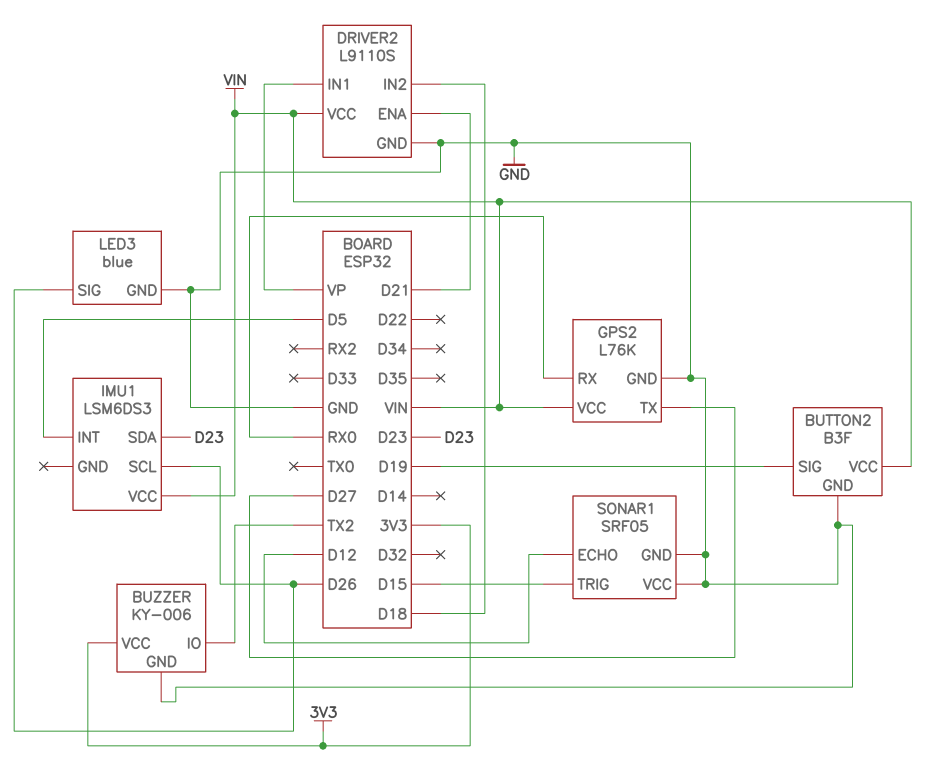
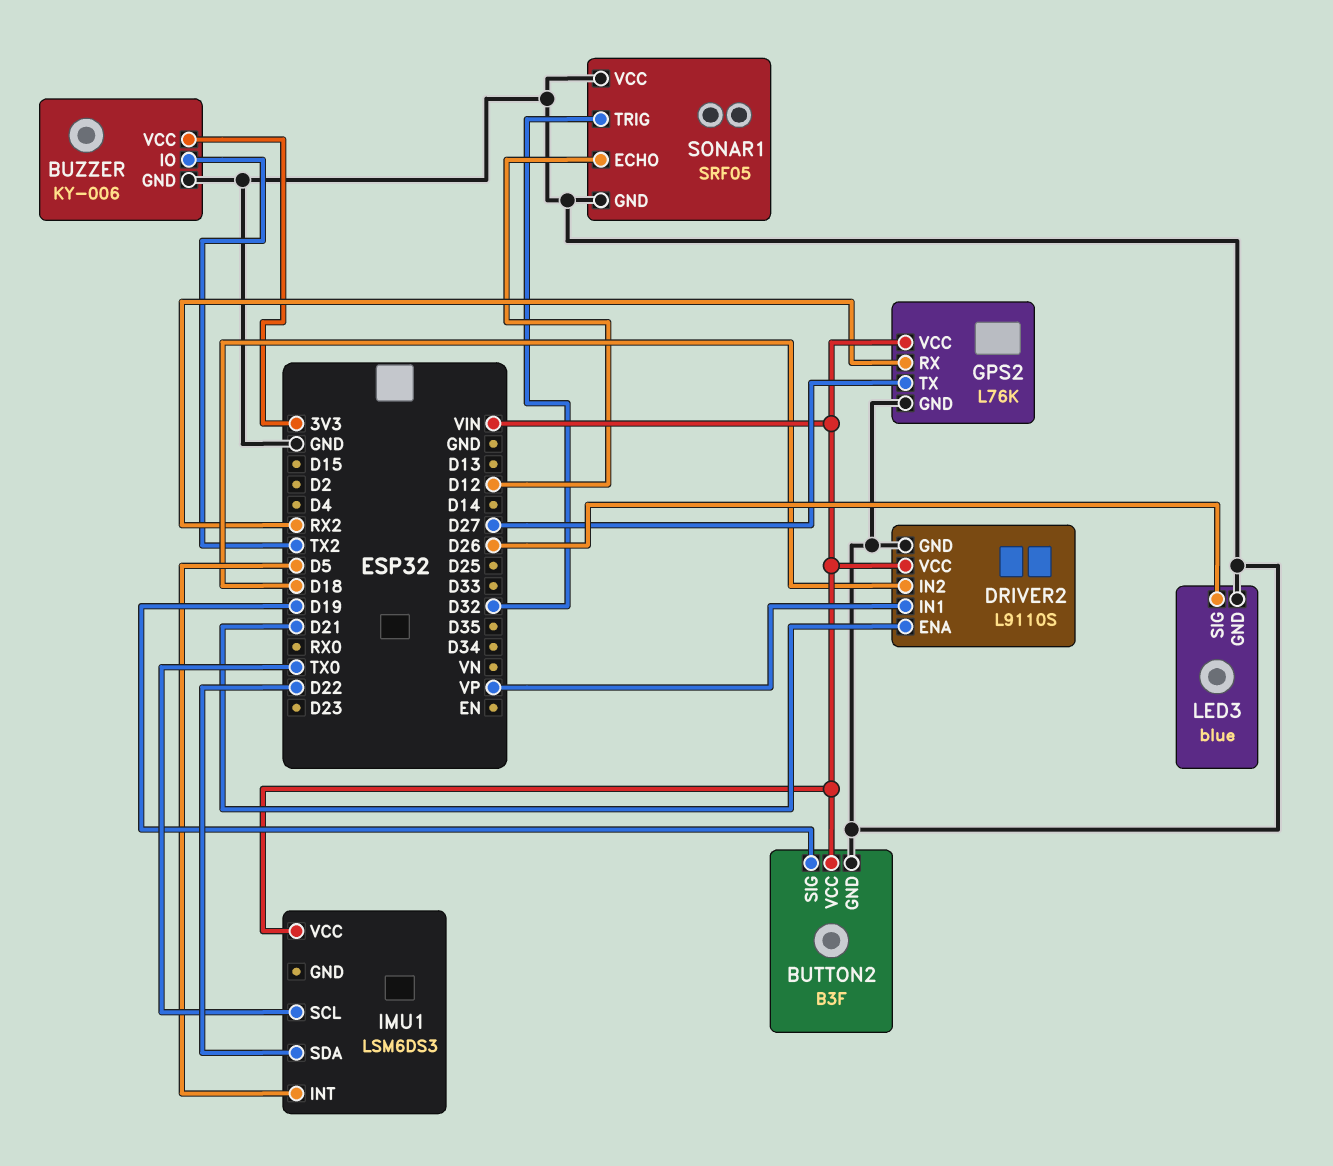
GPS2 pin RX: RX0 -> RX2
IMU1 pin SCL: D26 -> TX0
IMU1 pin SDA: D23 -> D22
SONAR1 pin TRIG: D15 -> D32

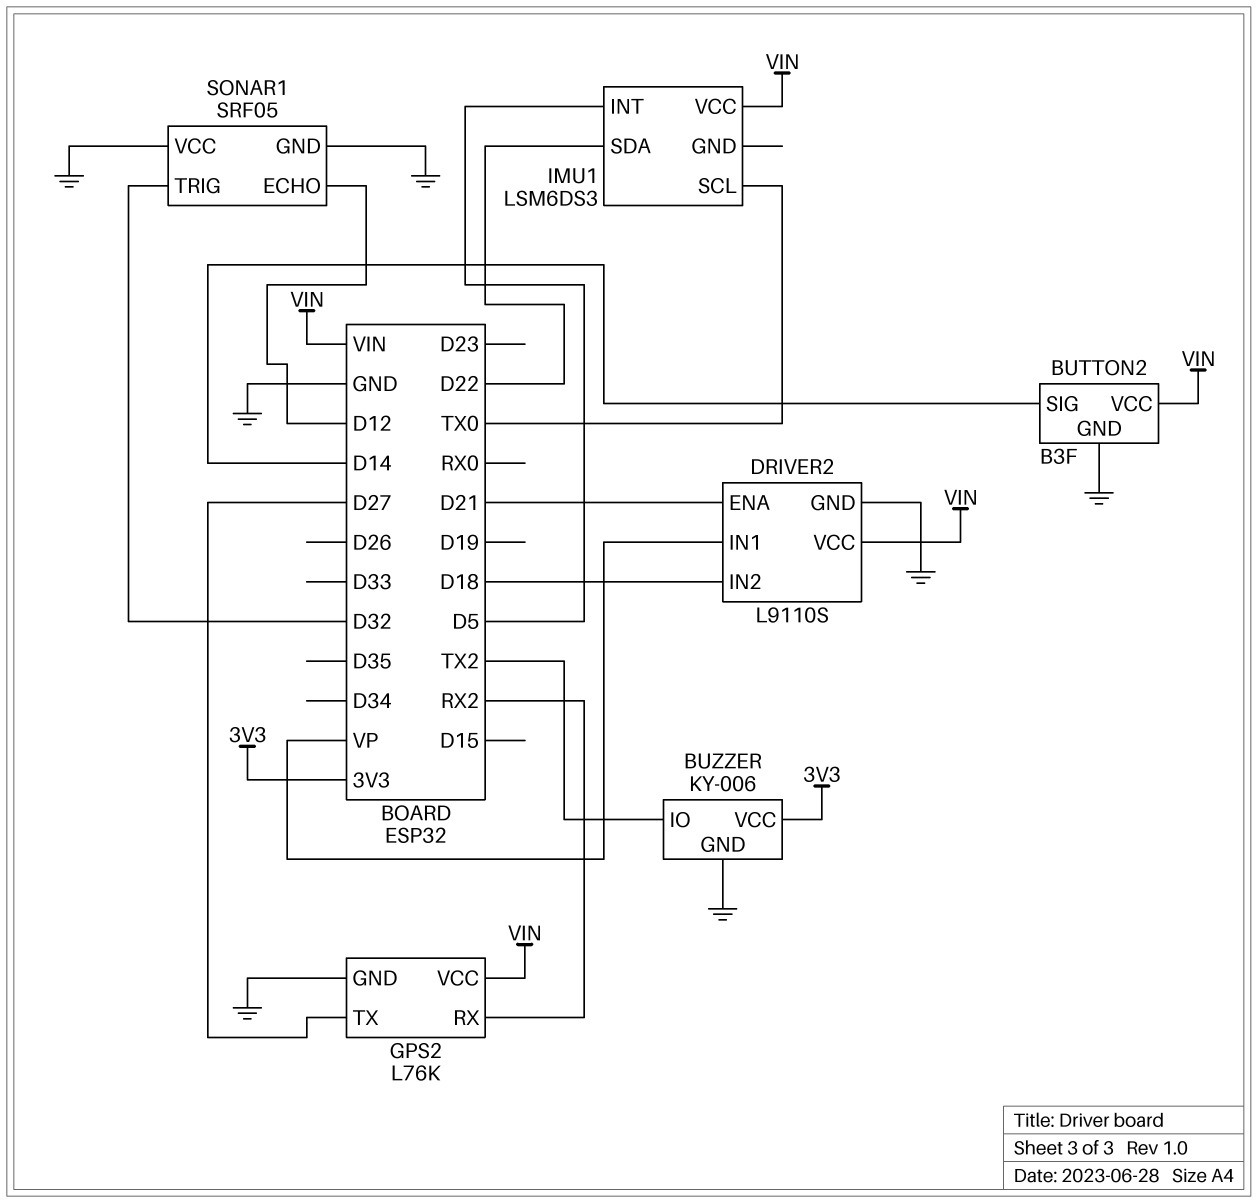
BUTTON2 pin SIG: D19 -> D14
LED3: blue -> none
LED3 pin GND: GND -> none
LED3 pin SIG: D26 -> none

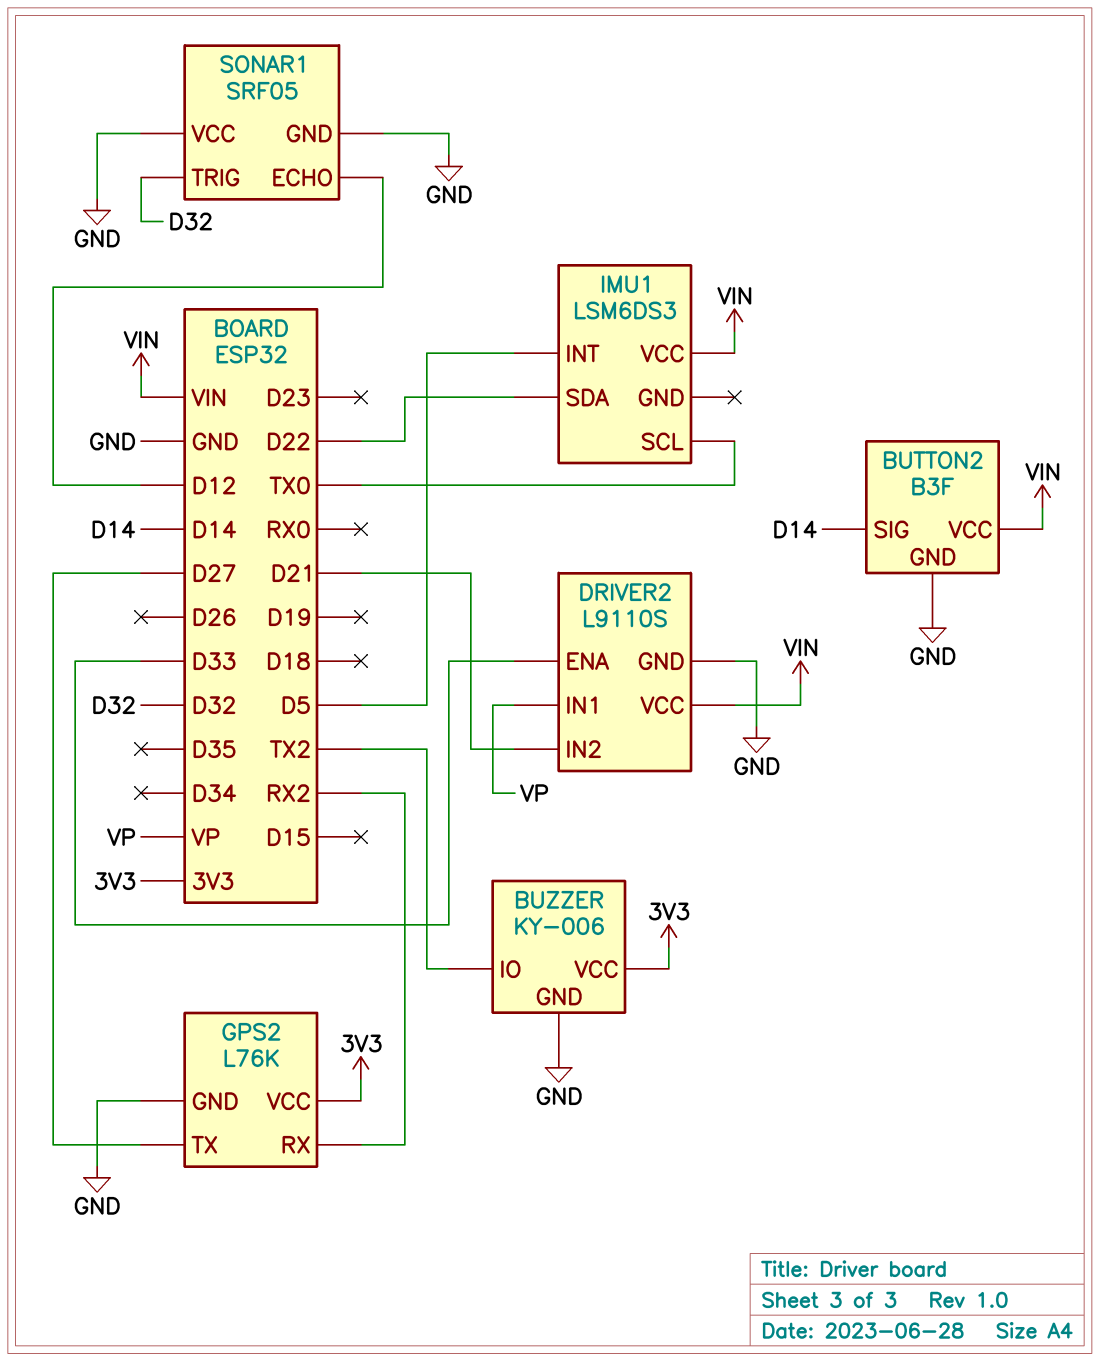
DRIVER2 pin ENA: D21 -> D33
DRIVER2 pin IN2: D18 -> D21
GPS2 pin VCC: VIN -> 3V3

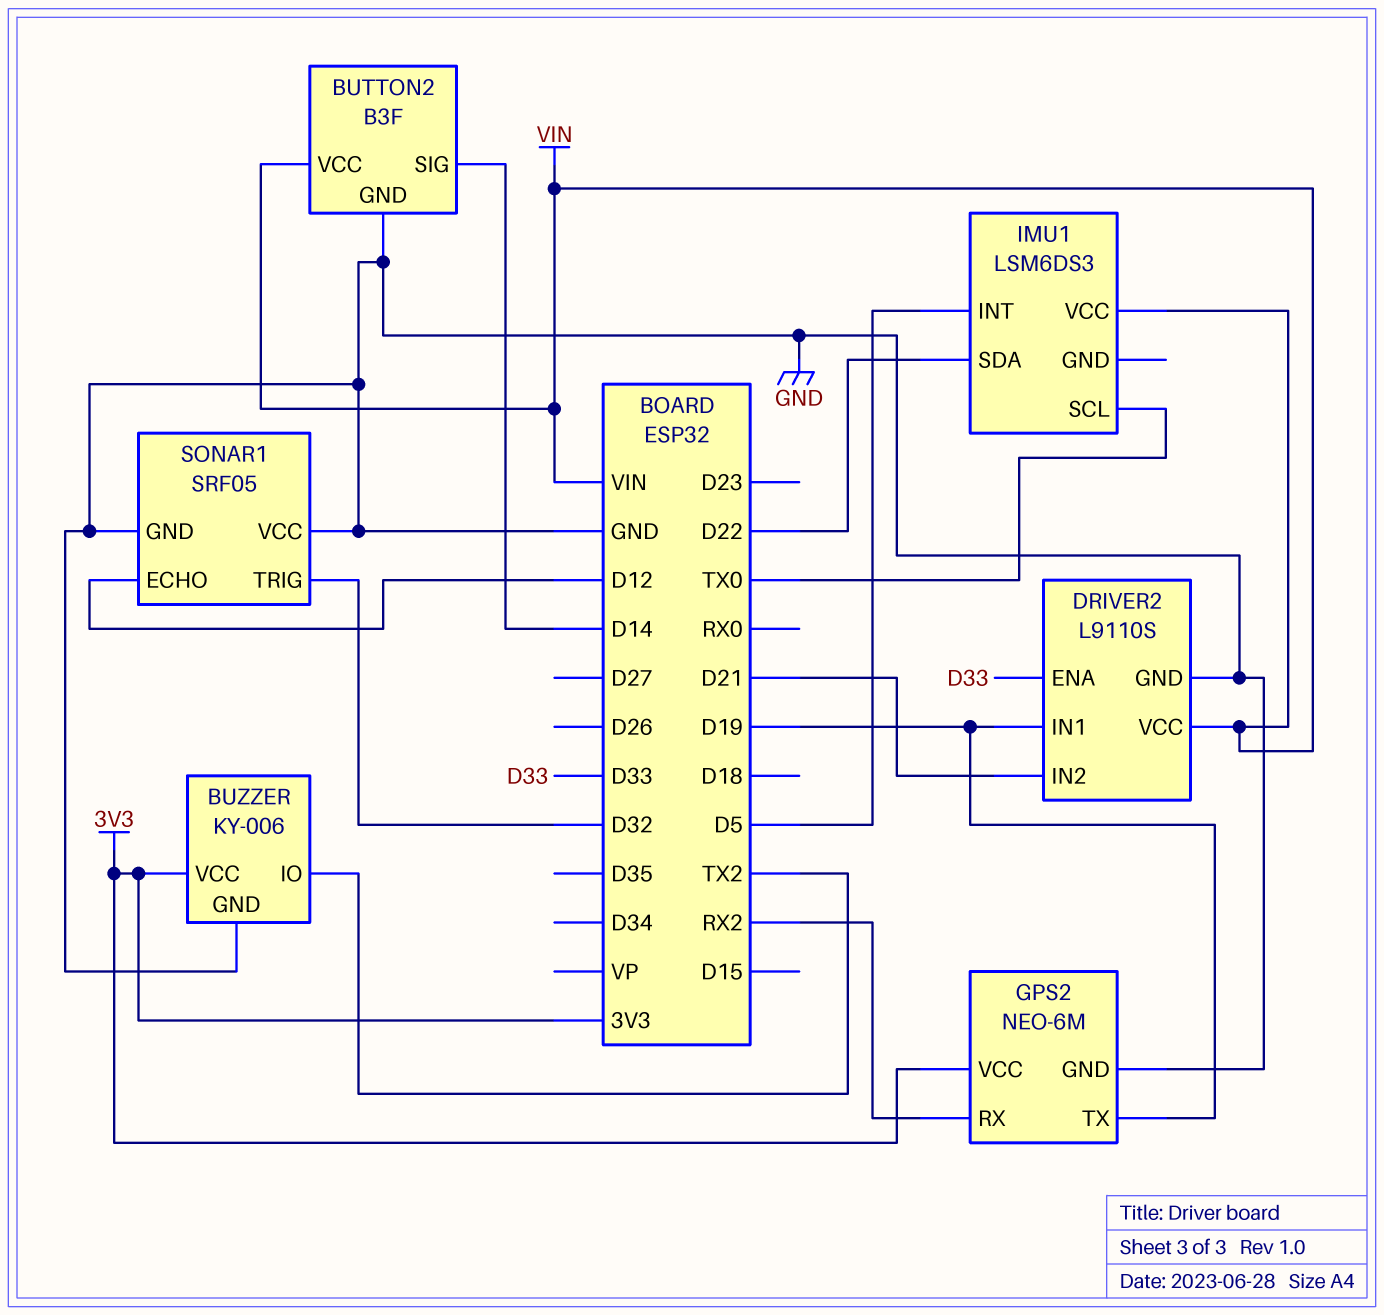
DRIVER2 pin IN1: VP -> D19
GPS2: L76K -> NEO-6M
GPS2 pin TX: D27 -> D19

